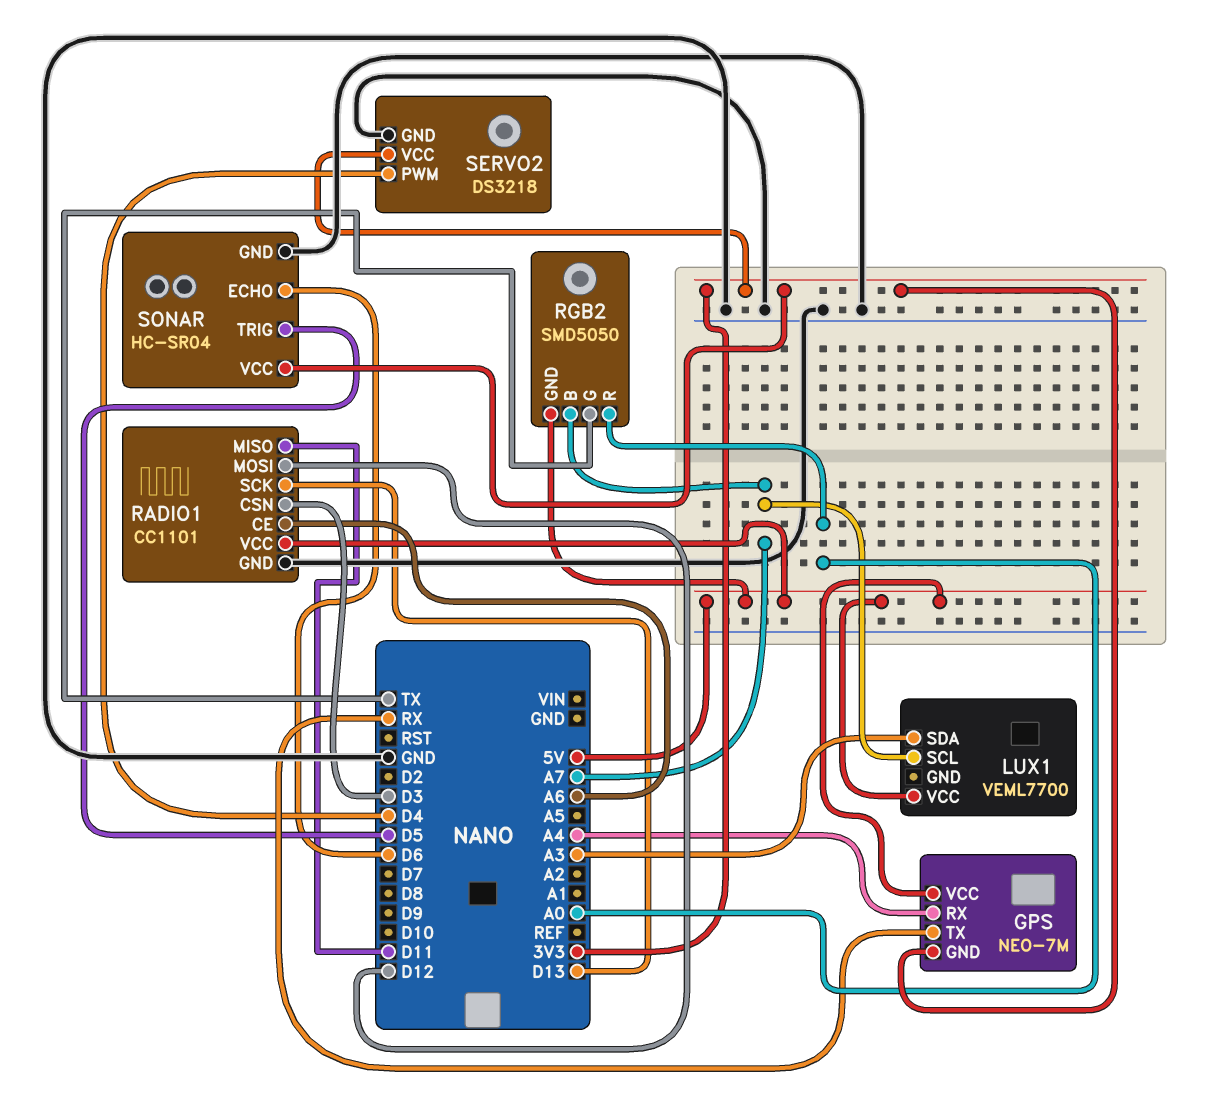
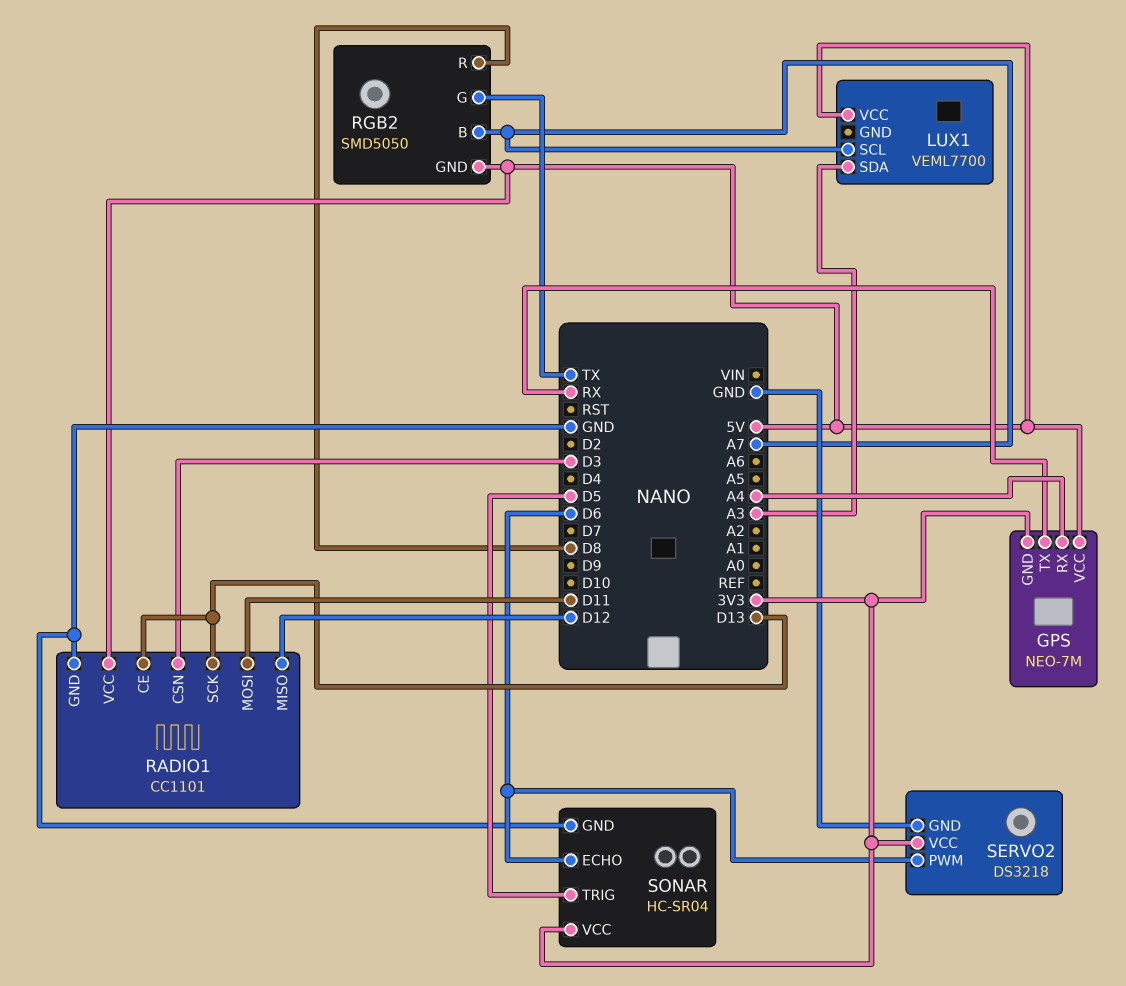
RADIO1 pin CE: A6 -> D13
RADIO1 pin MISO: D11 -> D12
RADIO1 pin MOSI: D12 -> D11
RGB2 pin R: A0 -> D8
SERVO2 pin PWM: D4 -> D6

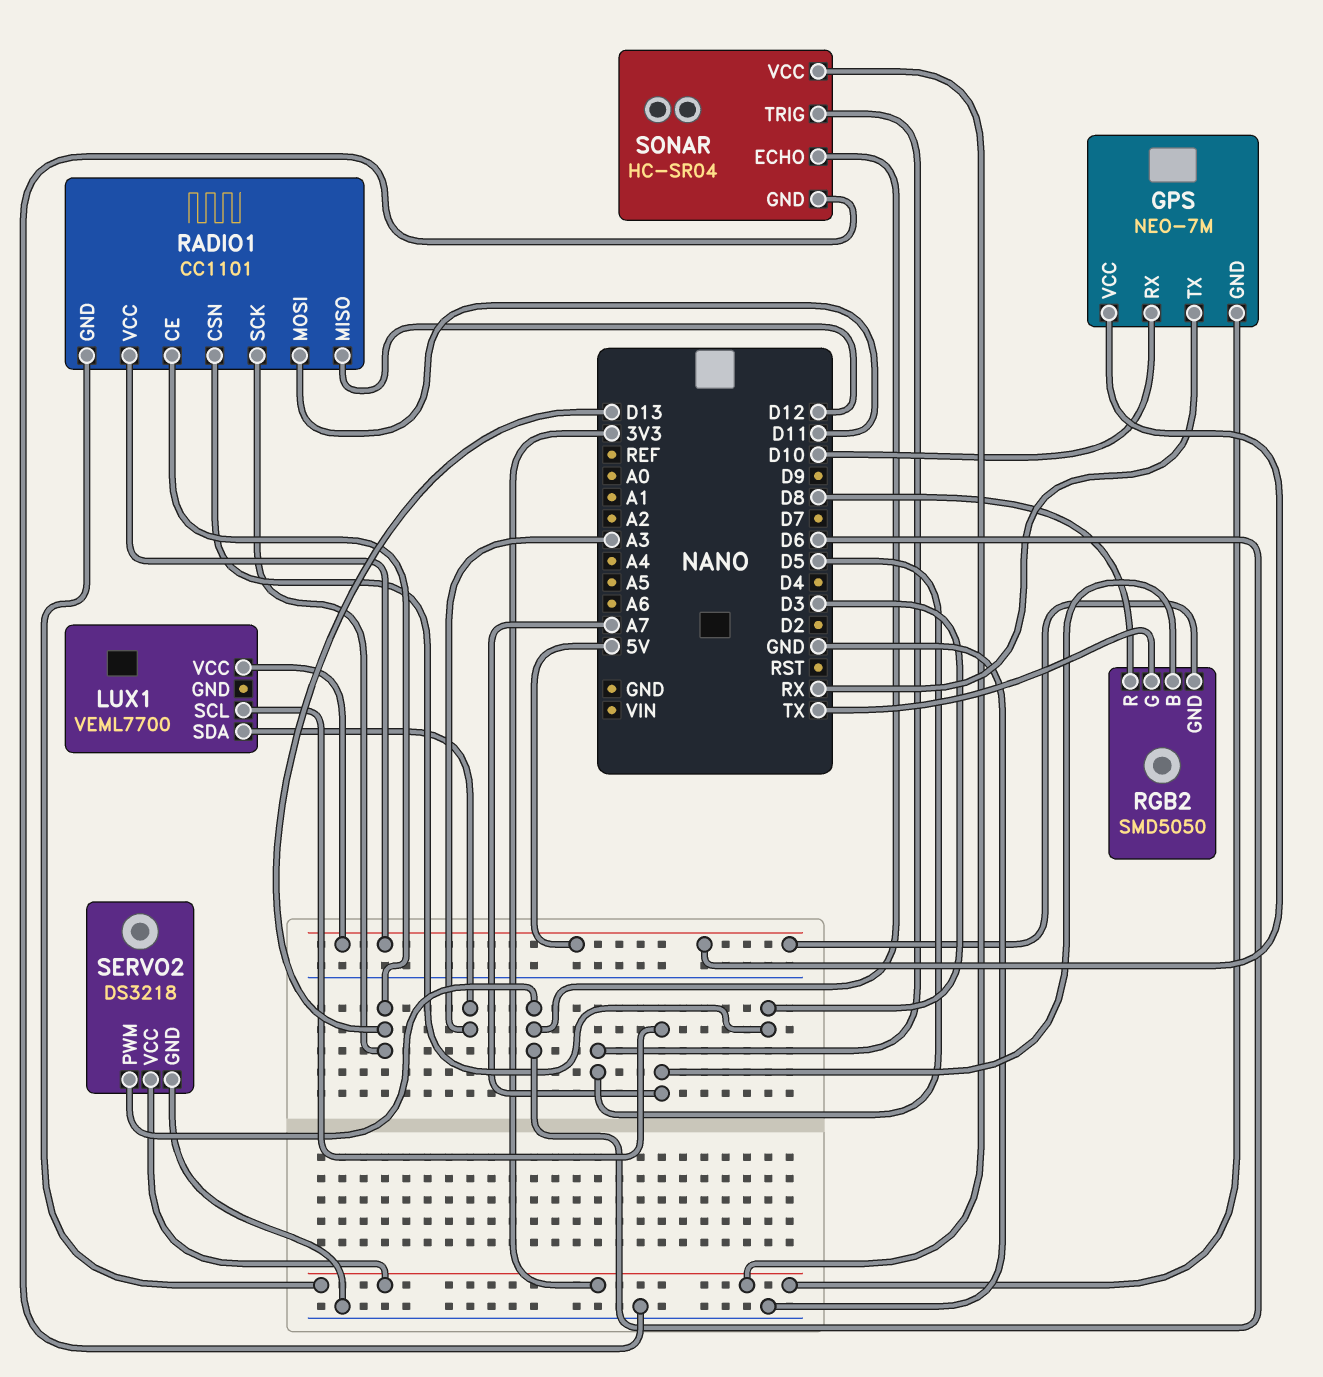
GPS pin RX: A4 -> D10
RADIO1 pin GND: GND -> 3V3

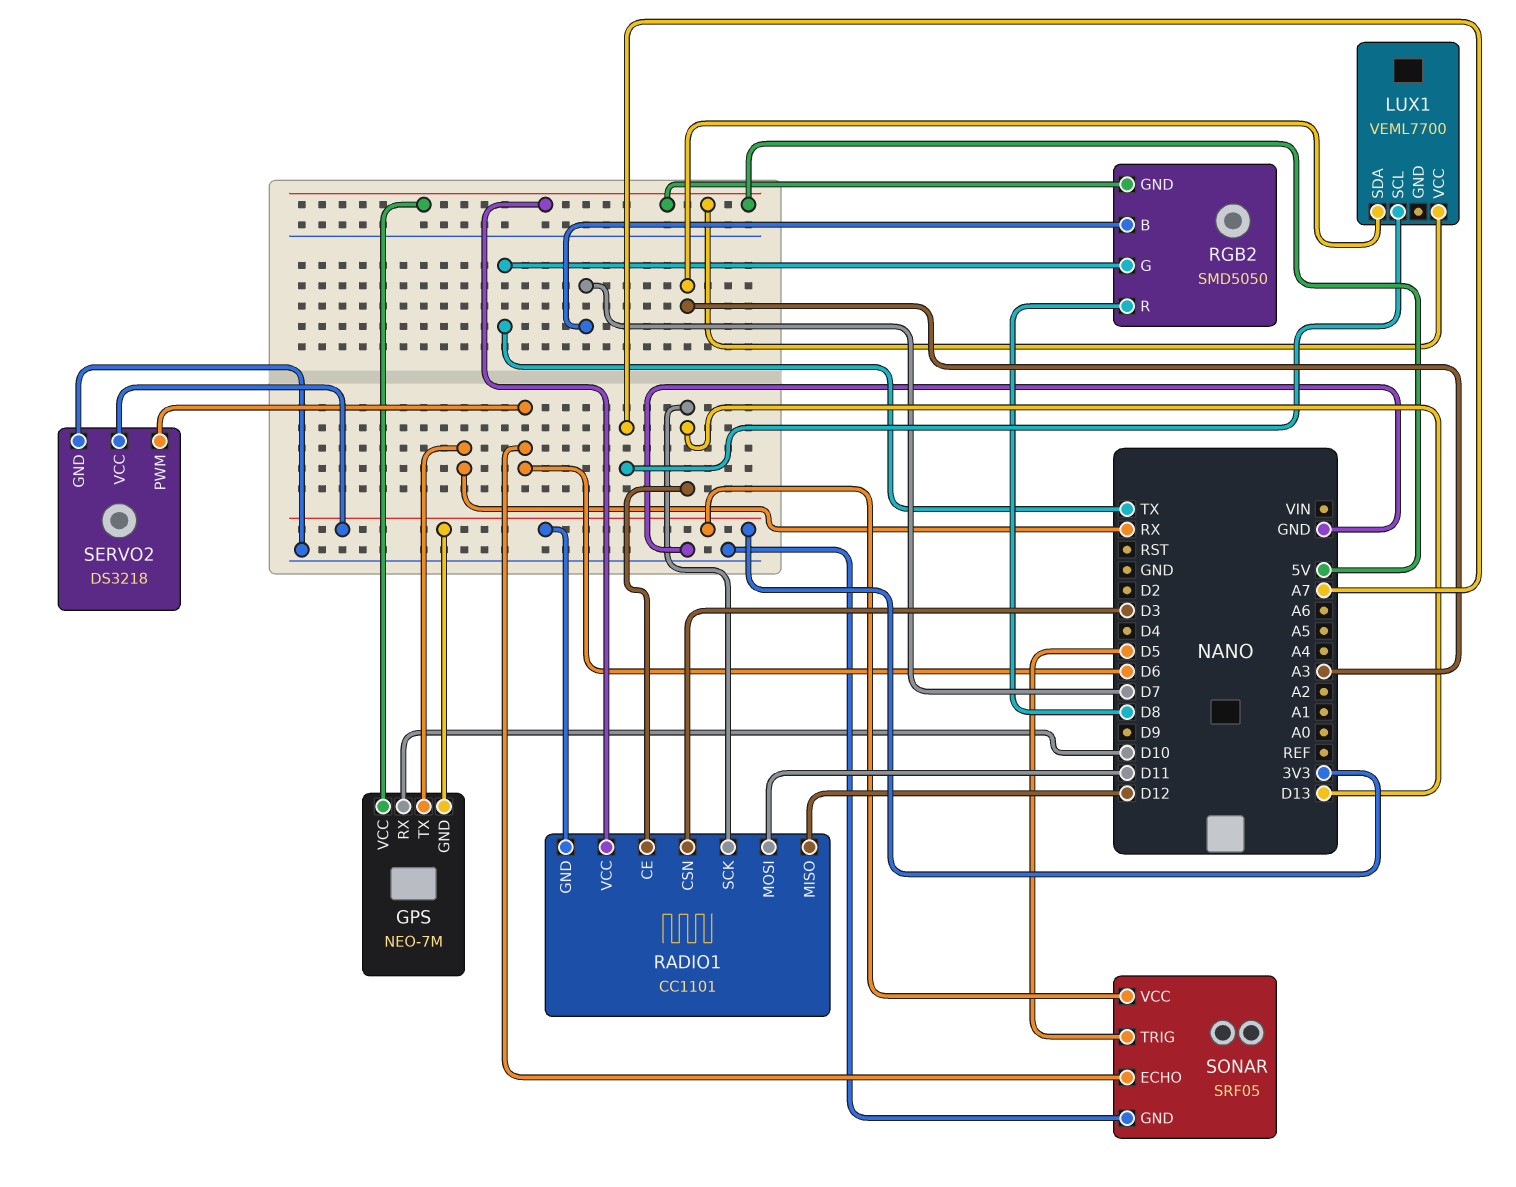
RGB2 pin B: A7 -> D7
SONAR: HC-SR04 -> SRF05

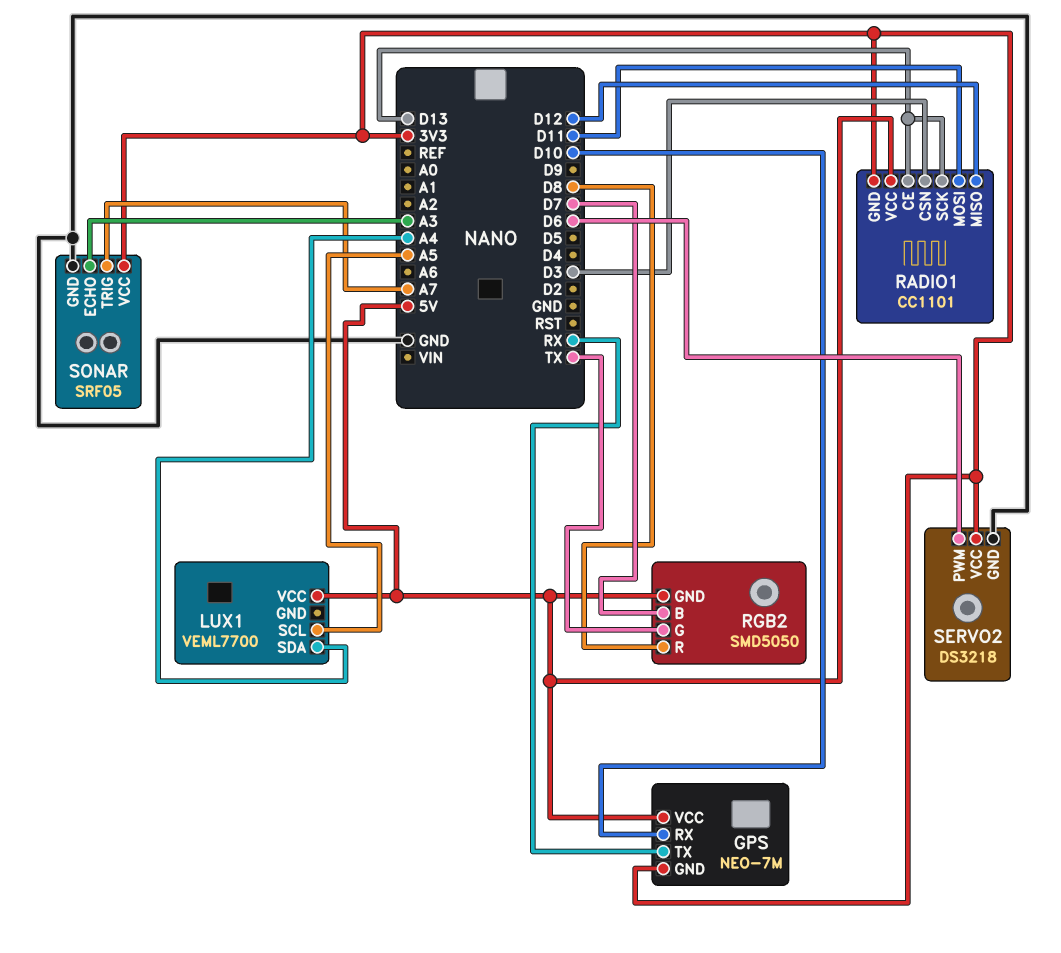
LUX1 pin SCL: A7 -> A5
LUX1 pin SDA: A3 -> A4
SONAR pin ECHO: D6 -> A3
SONAR pin TRIG: D5 -> A7

